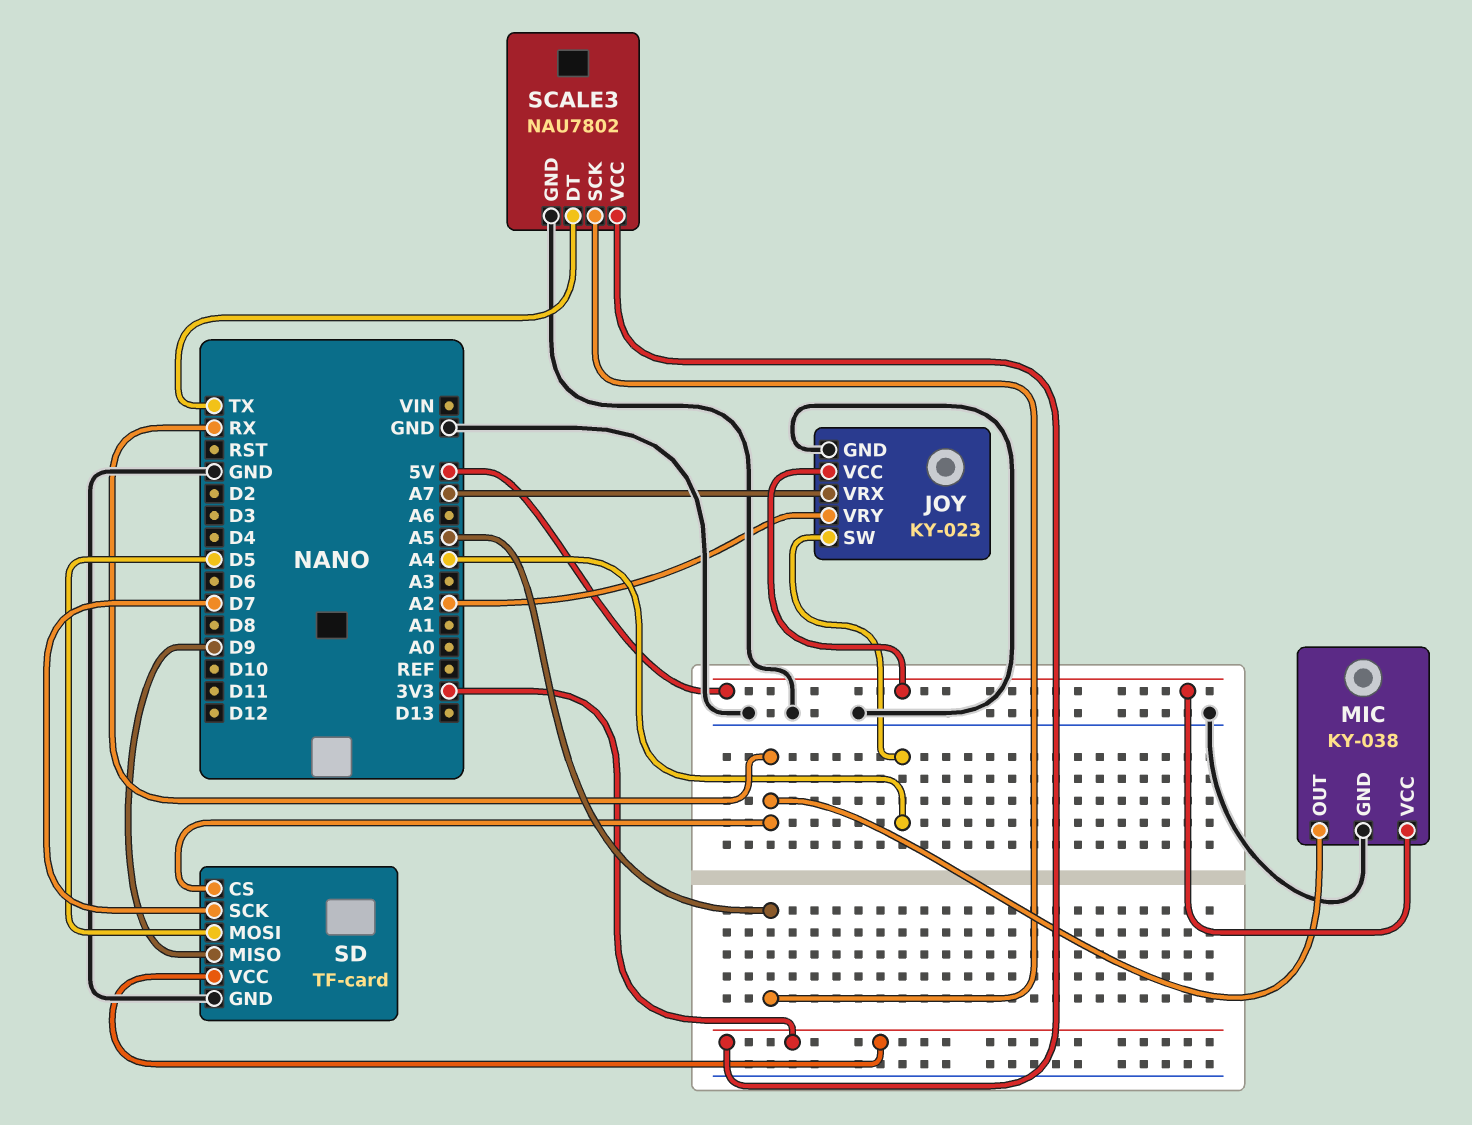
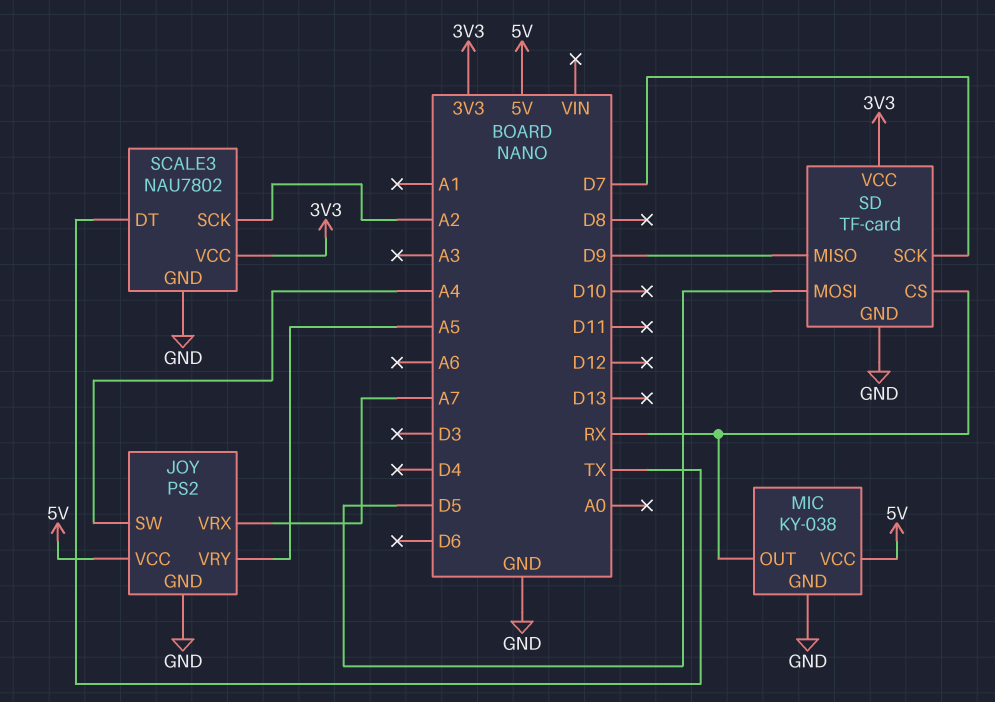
JOY: KY-023 -> PS2
JOY pin VRY: A2 -> A5
SCALE3 pin SCK: A5 -> A2

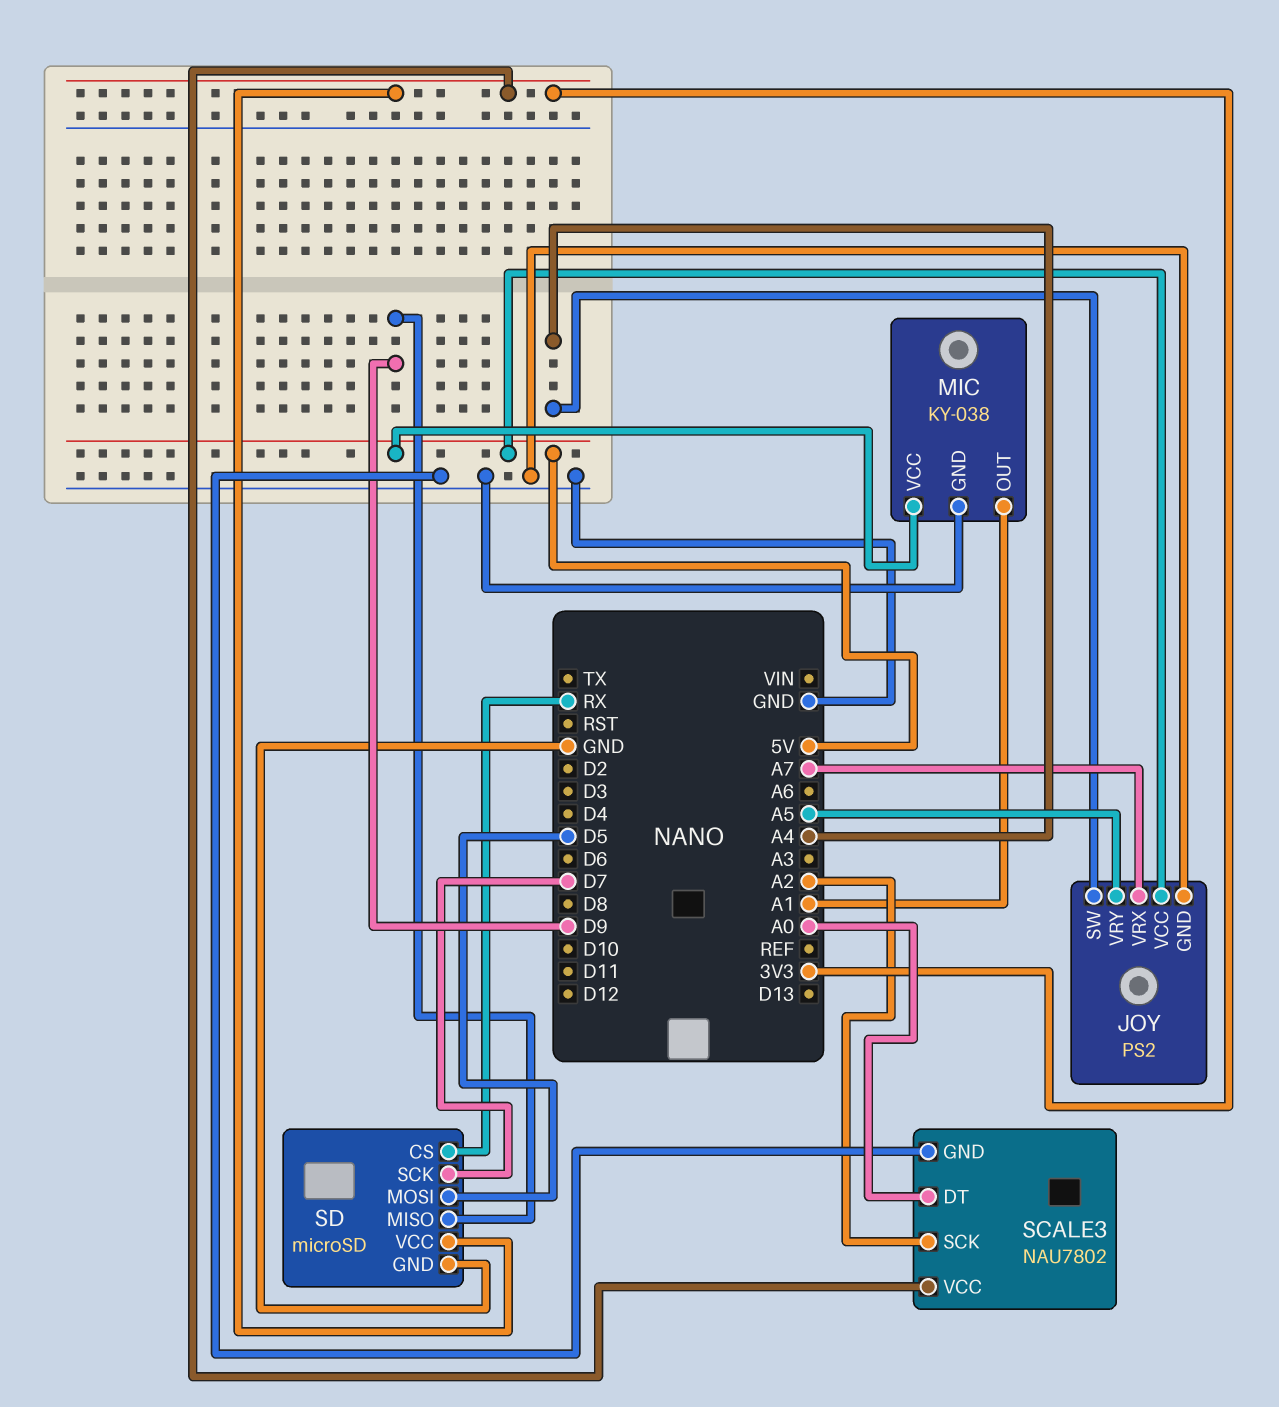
MIC pin OUT: RX -> A1
SCALE3 pin DT: TX -> A0
SD: TF-card -> microSD

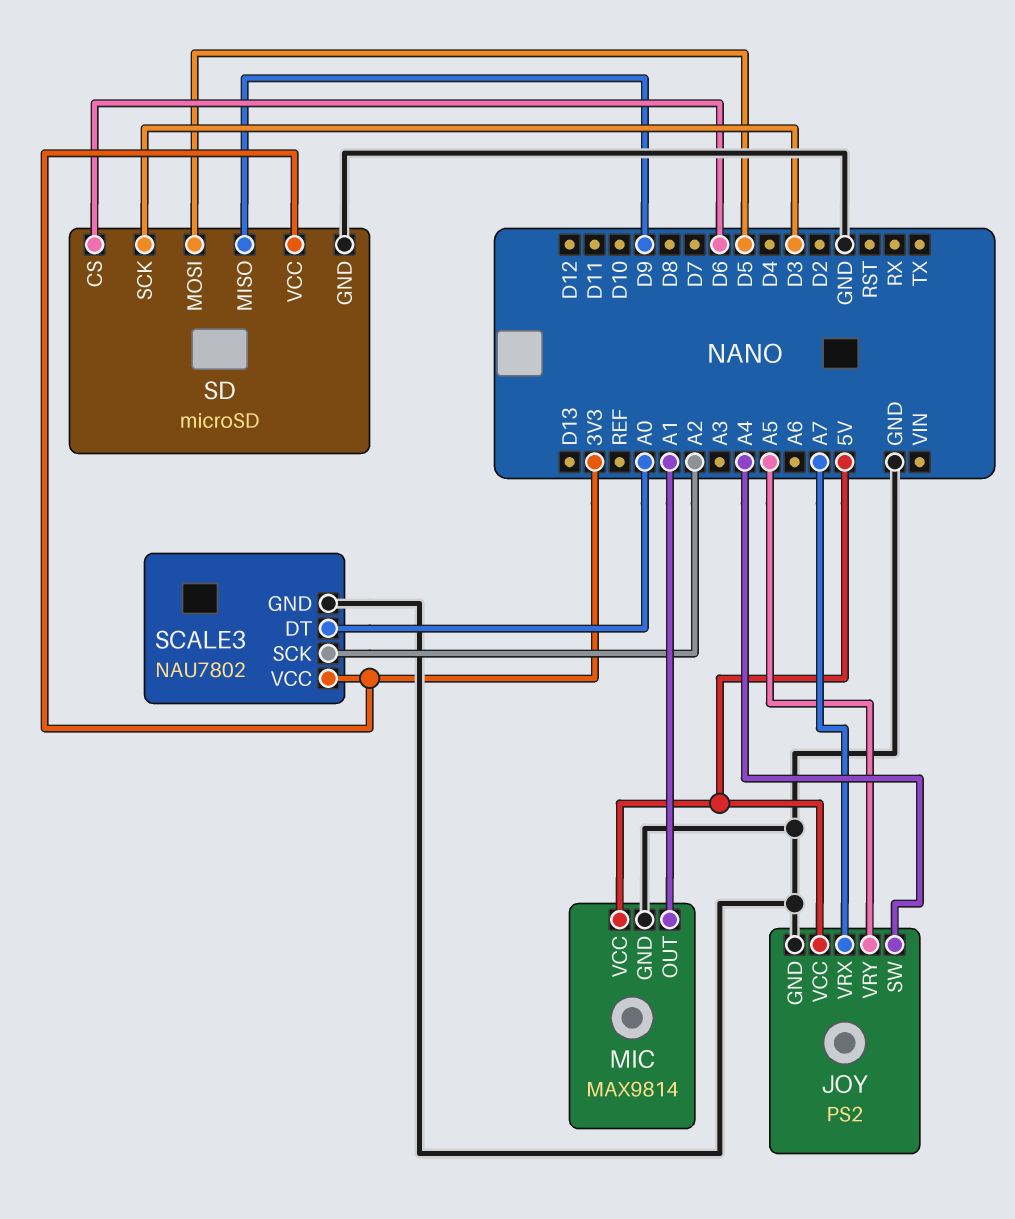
MIC: KY-038 -> MAX9814
SD pin CS: RX -> D6
SD pin SCK: D7 -> D3

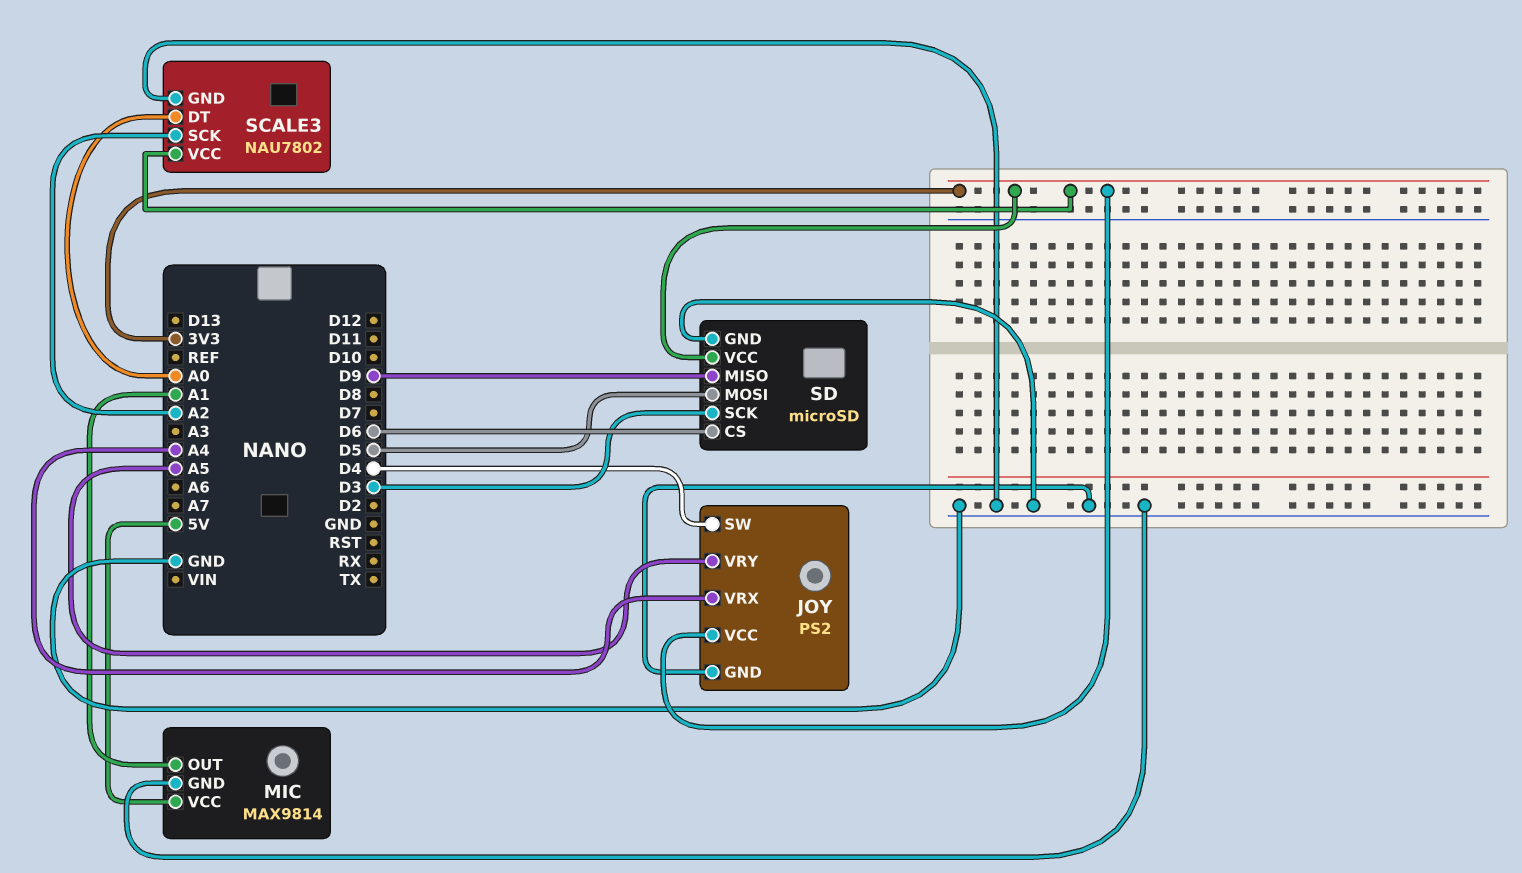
JOY pin SW: A4 -> D4
JOY pin VCC: 5V -> 3V3
JOY pin VRX: A7 -> A4

